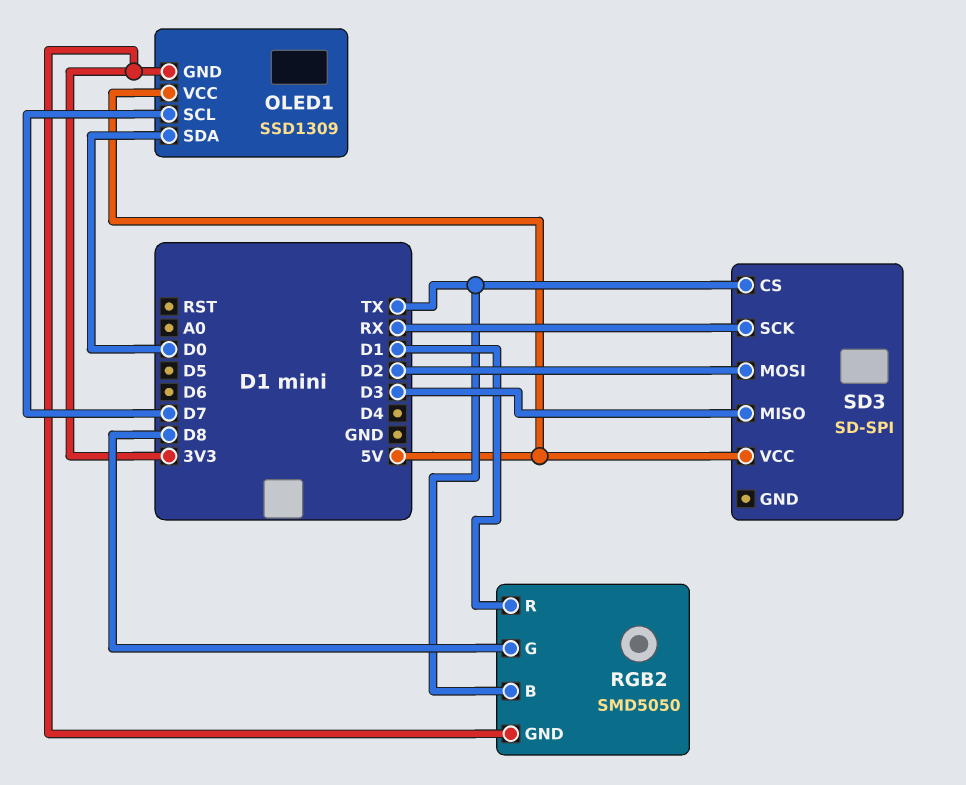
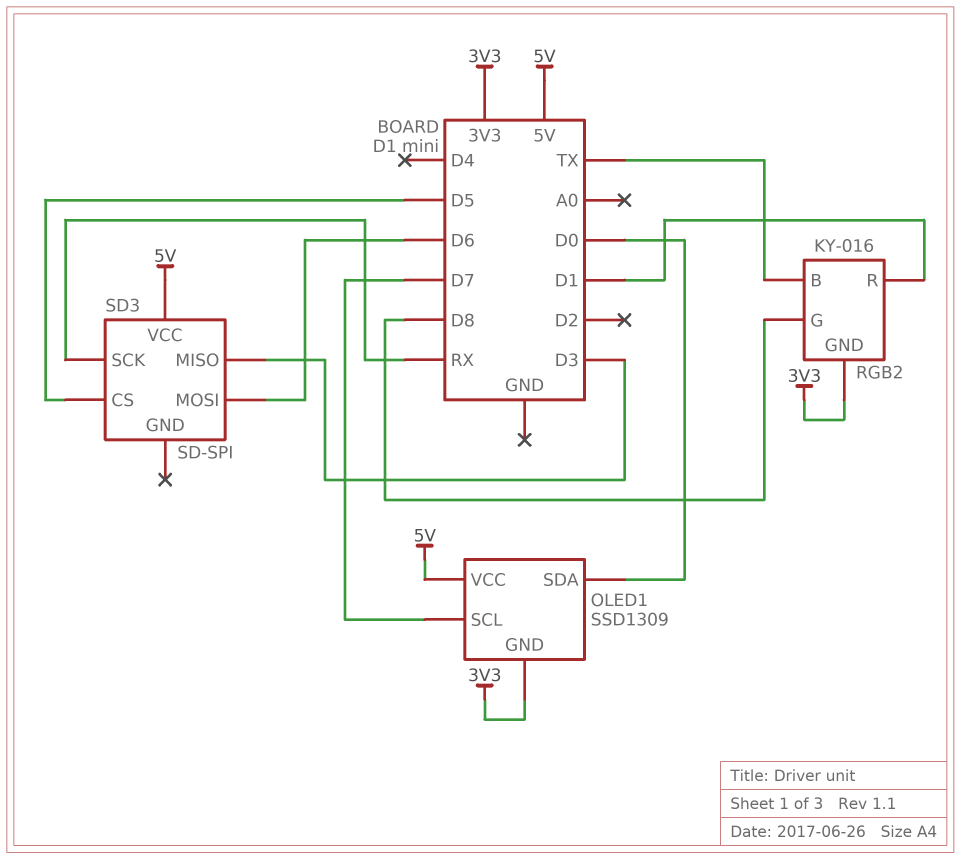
RGB2: SMD5050 -> KY-016
SD3 pin CS: TX -> D5
SD3 pin MOSI: D2 -> D6

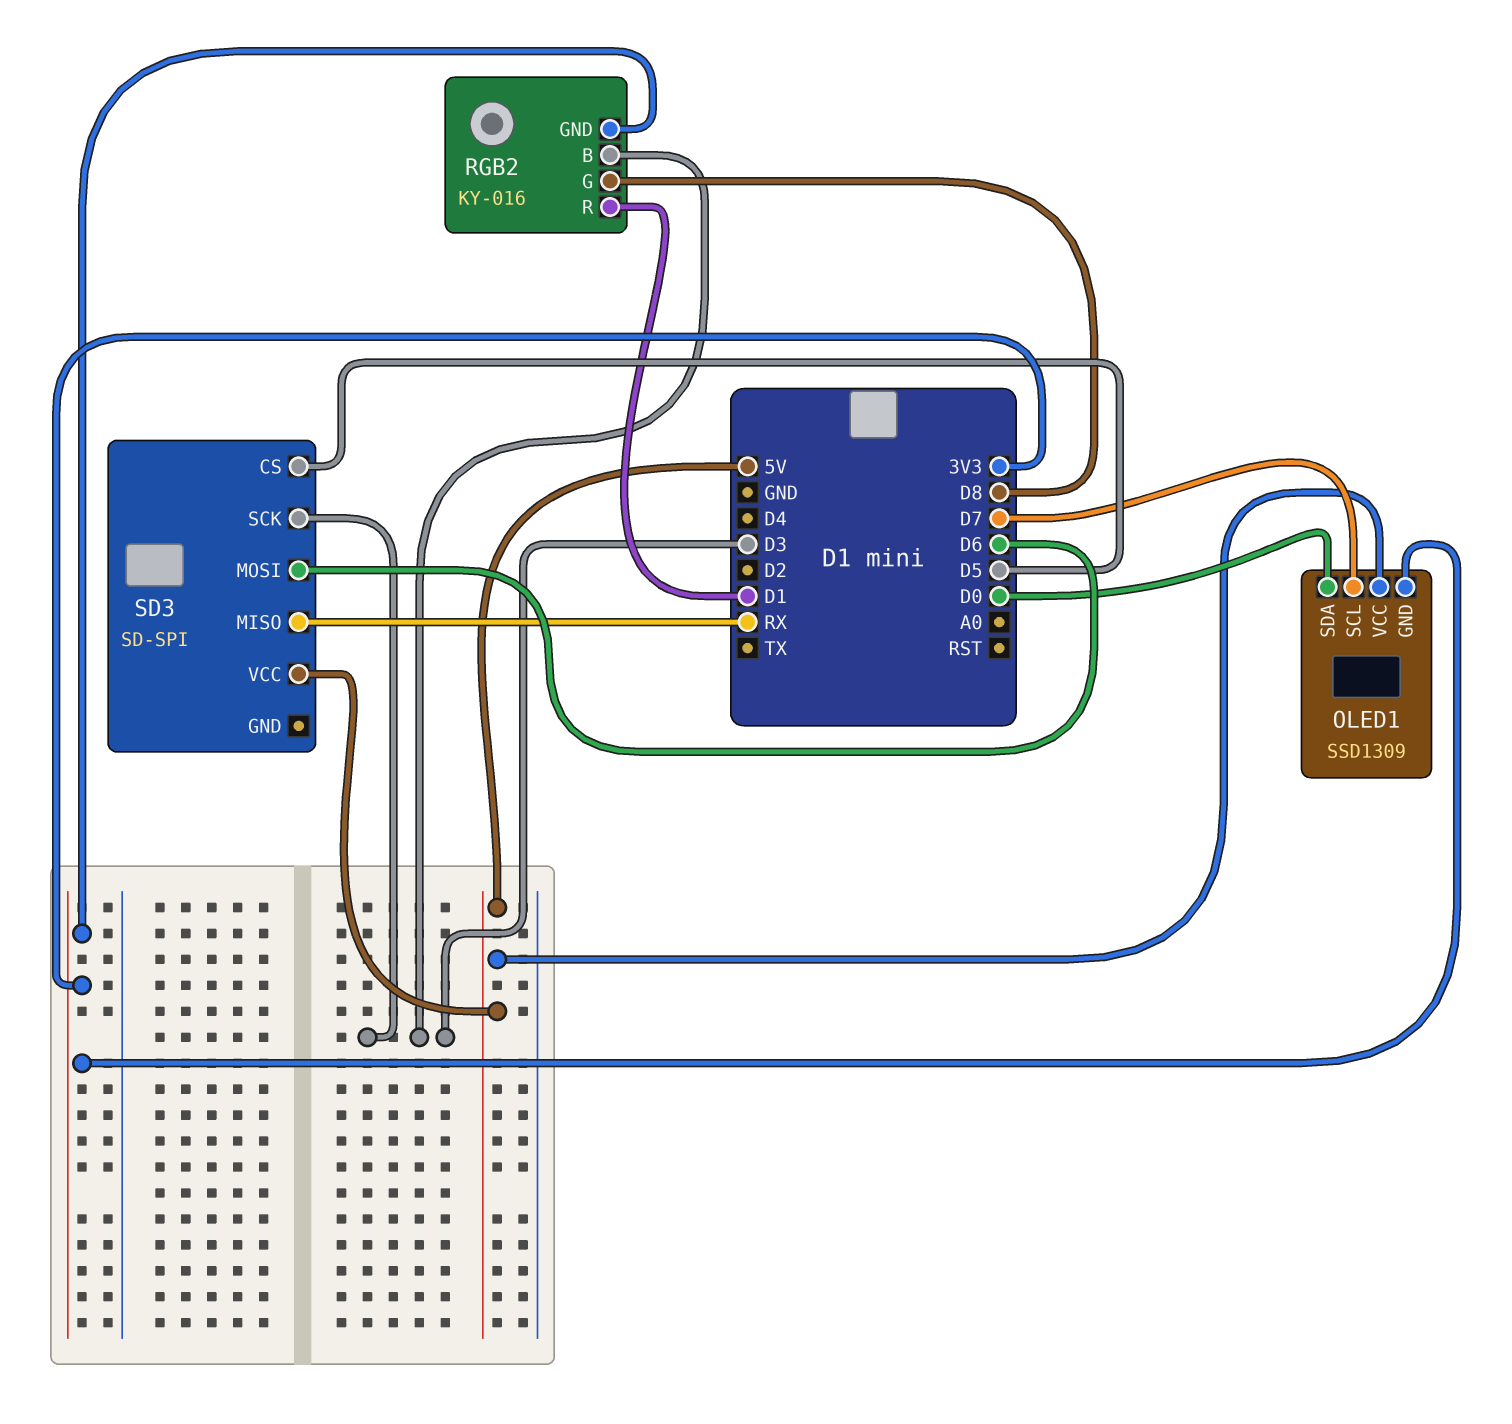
RGB2 pin B: TX -> D3
SD3 pin MISO: D3 -> RX
SD3 pin SCK: RX -> D3

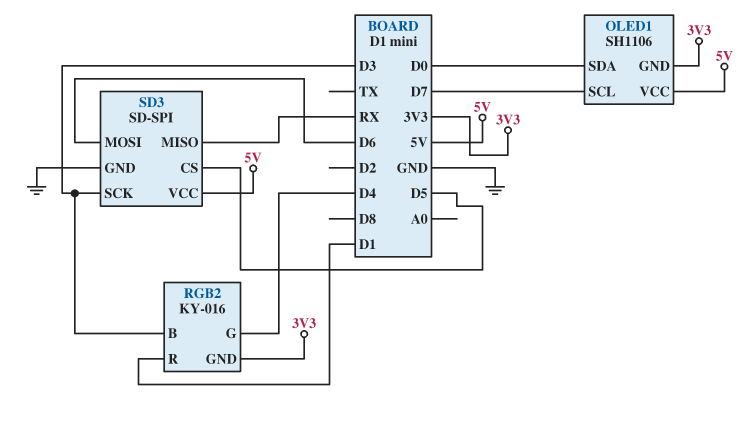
OLED1: SSD1309 -> SH1106
RGB2 pin G: D8 -> D4
SD3 pin GND: none -> GND

